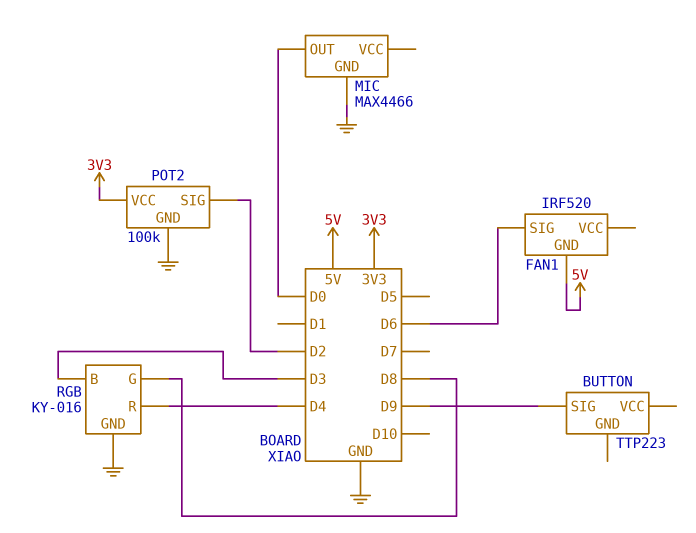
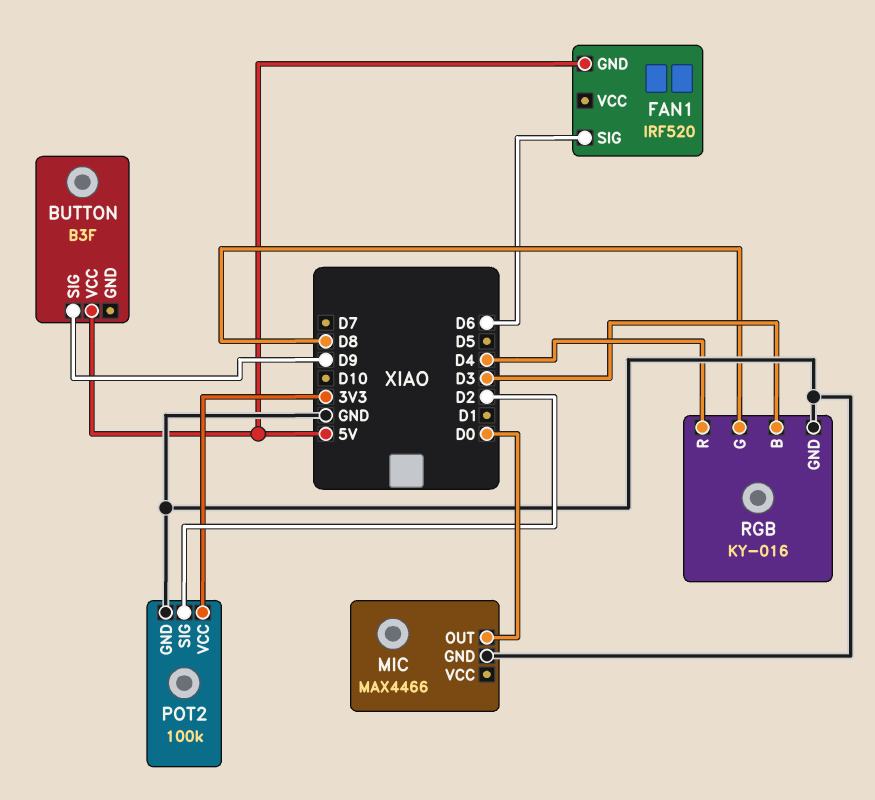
BUTTON: TTP223 -> B3F
BUTTON pin VCC: none -> 5V

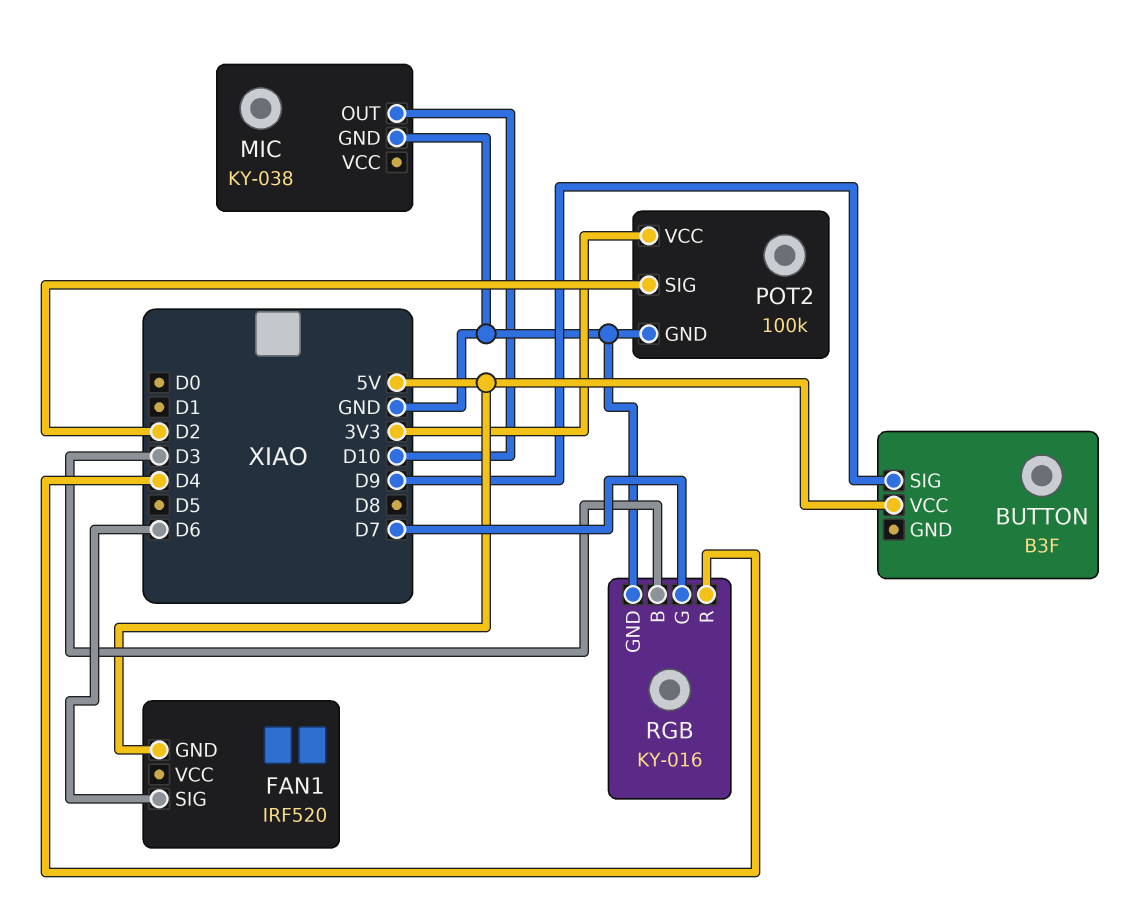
MIC: MAX4466 -> KY-038
MIC pin OUT: D0 -> D10
RGB pin G: D8 -> D7

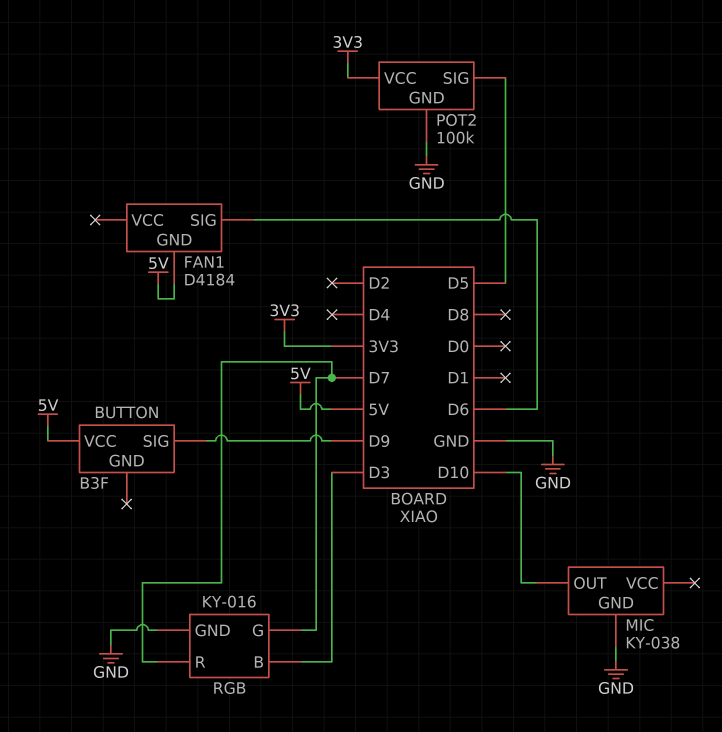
FAN1: IRF520 -> D4184
POT2 pin SIG: D2 -> D5
RGB pin R: D4 -> D7

